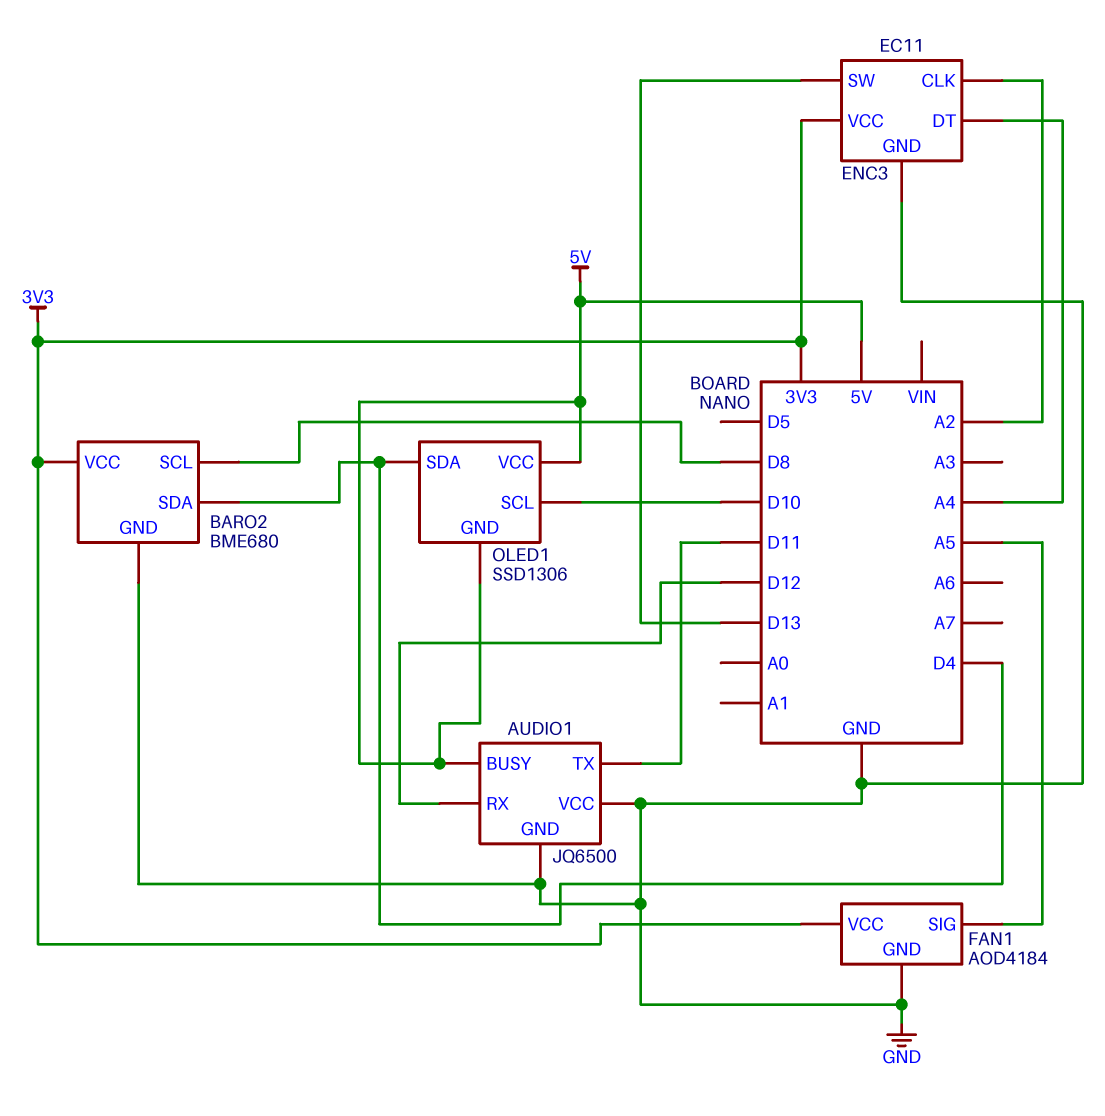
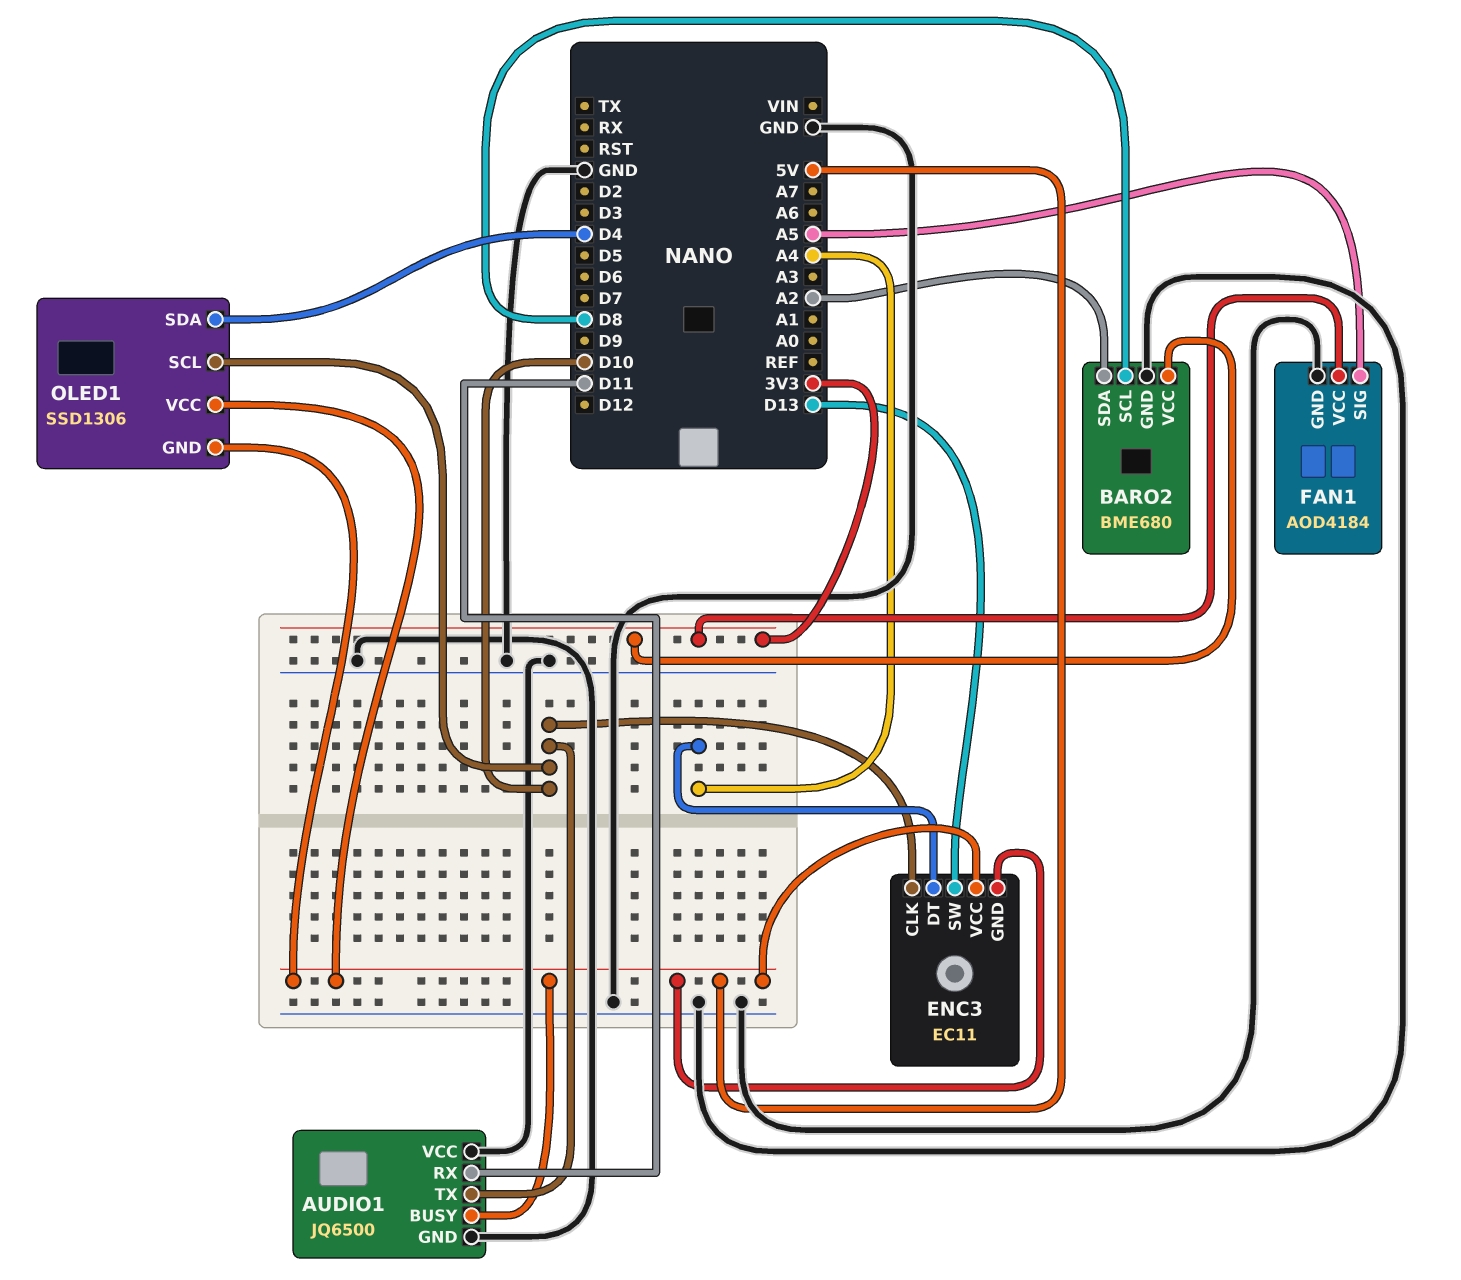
AUDIO1 pin RX: D12 -> D11
AUDIO1 pin TX: D11 -> D10
BARO2 pin SDA: D4 -> A2
ENC3 pin CLK: A2 -> D10
ENC3 pin GND: GND -> 5V
ENC3 pin VCC: 3V3 -> 5V

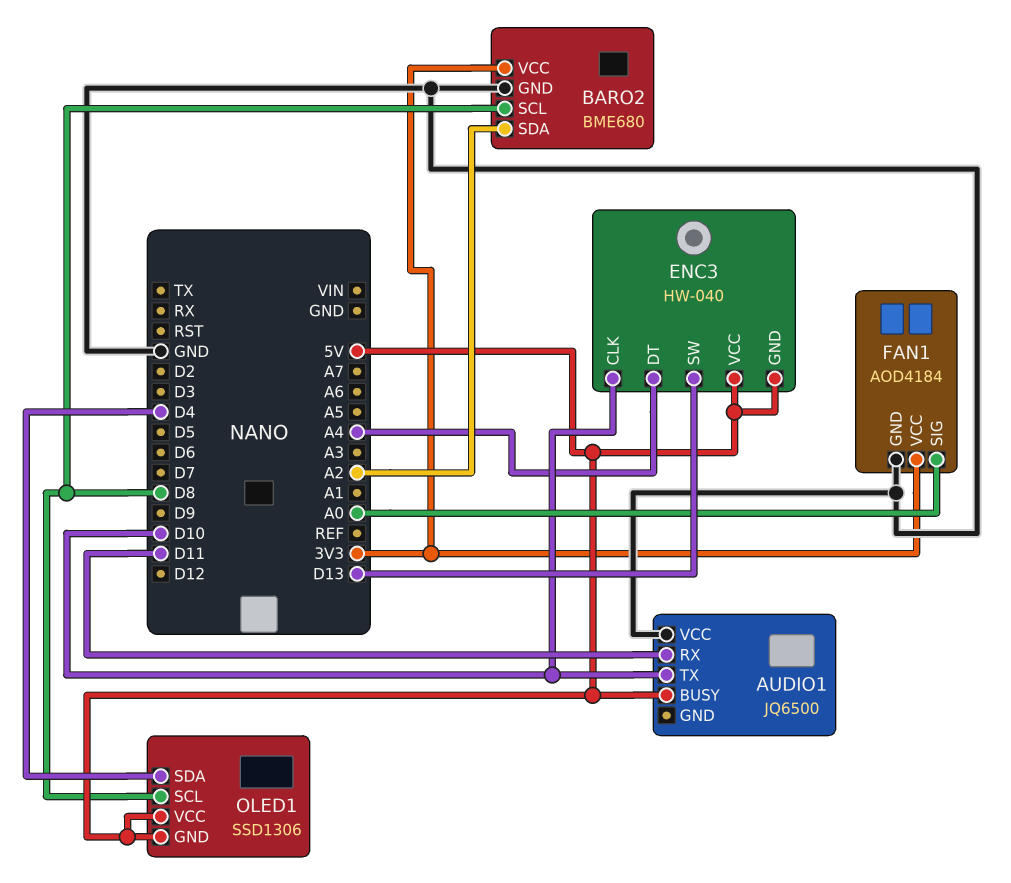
AUDIO1 pin GND: GND -> none
ENC3: EC11 -> HW-040
FAN1 pin SIG: A5 -> A0
OLED1 pin SCL: D10 -> D8

